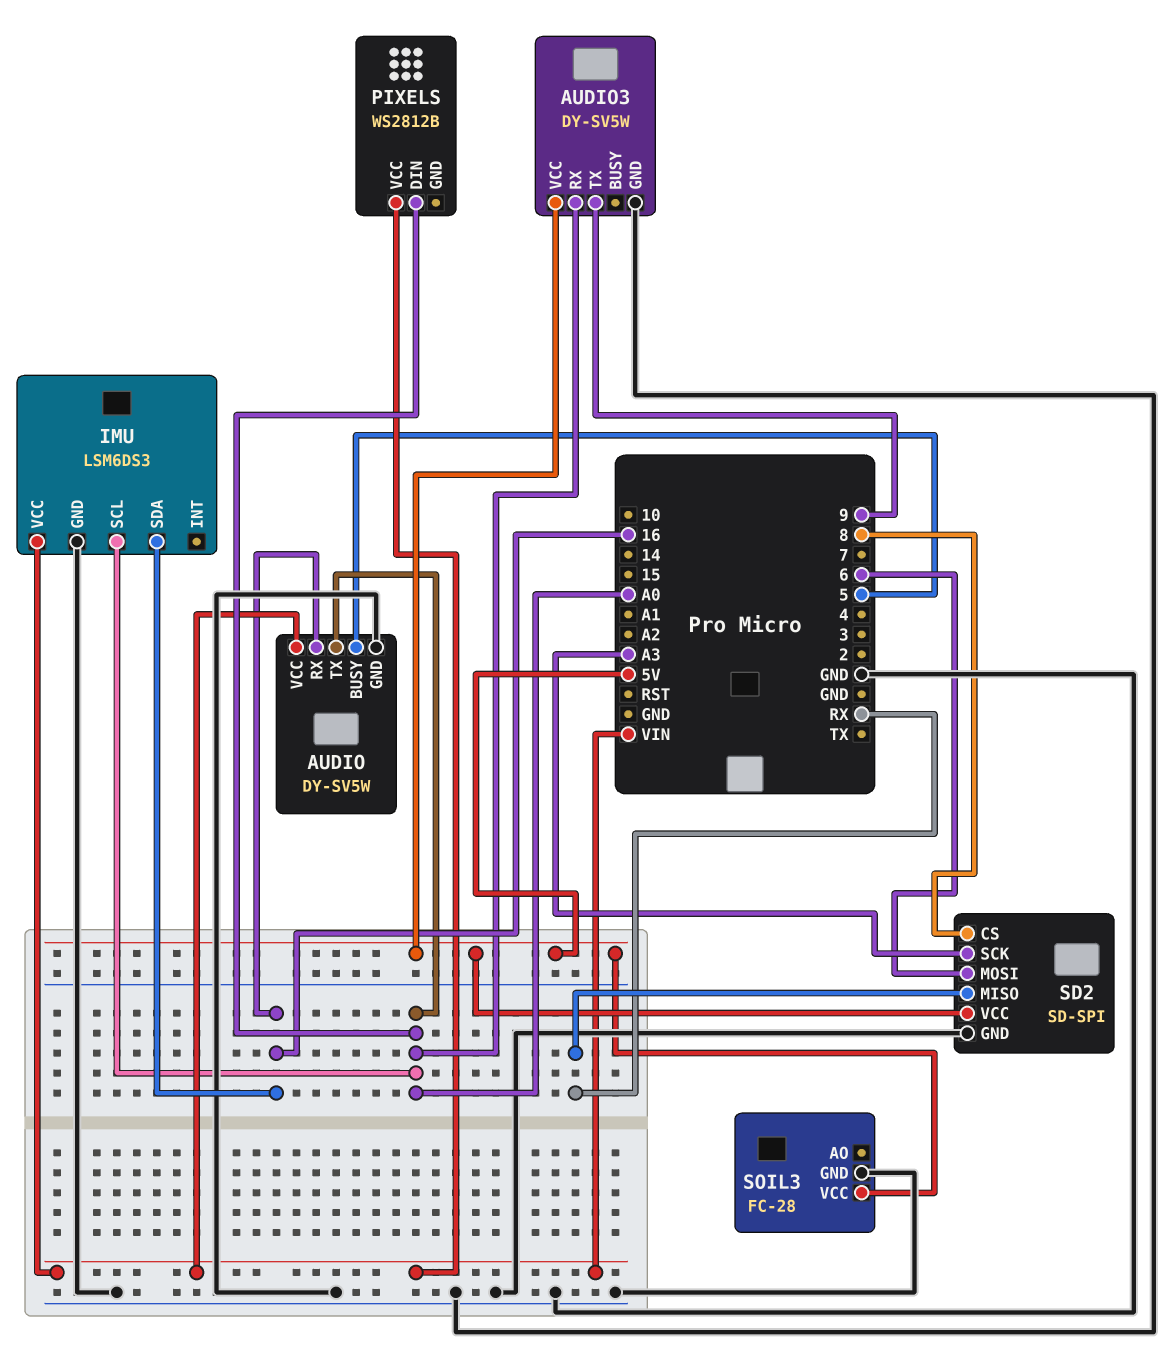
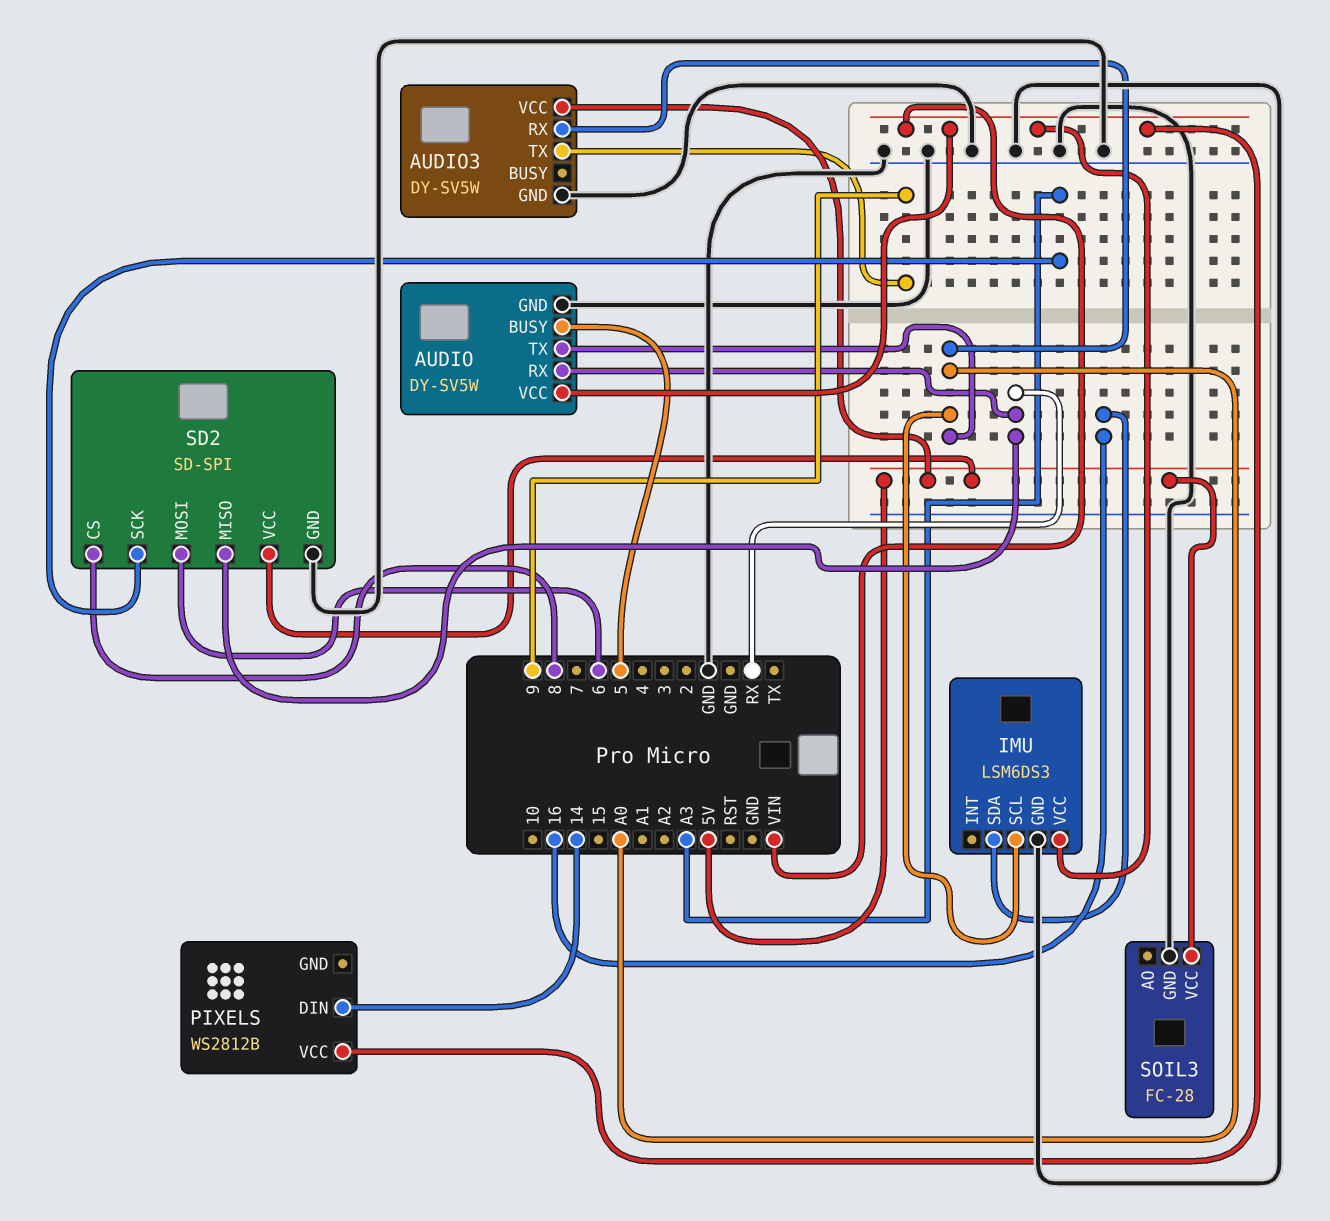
AUDIO pin RX: 16 -> RX
PIXELS pin DIN: A0 -> 14

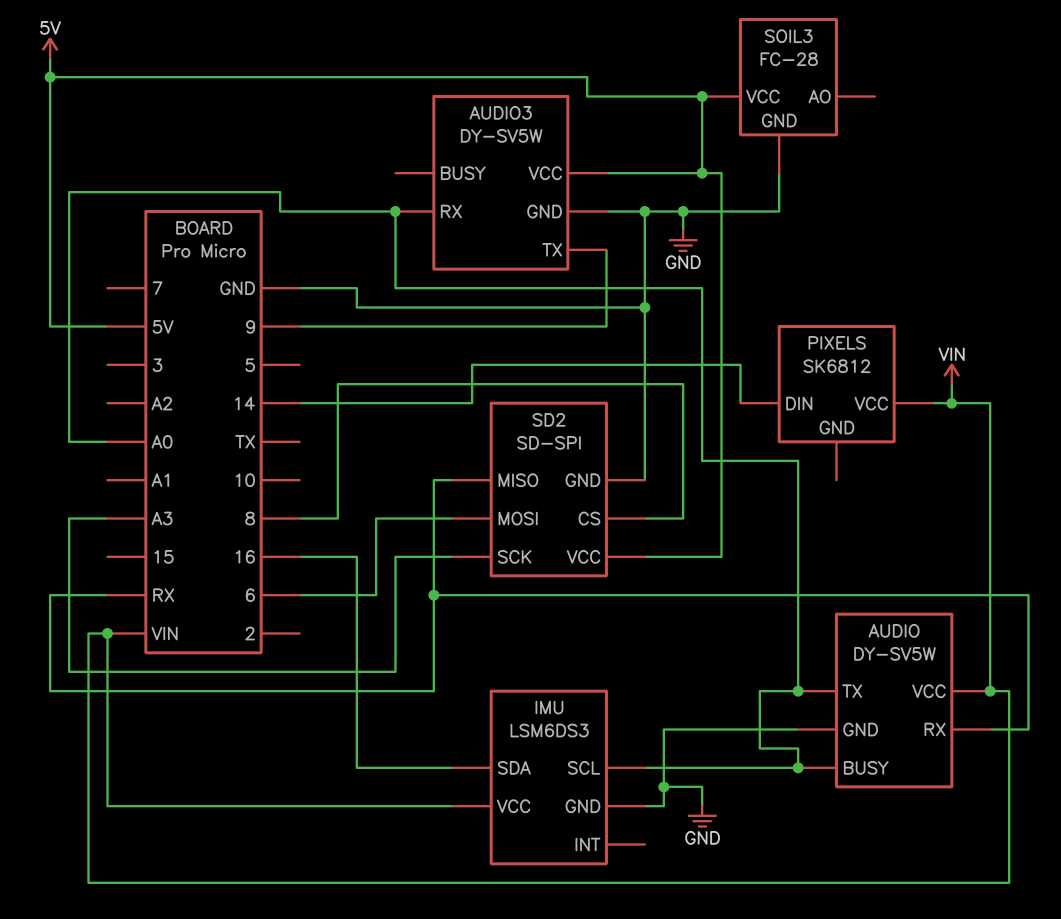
AUDIO pin BUSY: 5 -> A0
PIXELS: WS2812B -> SK6812

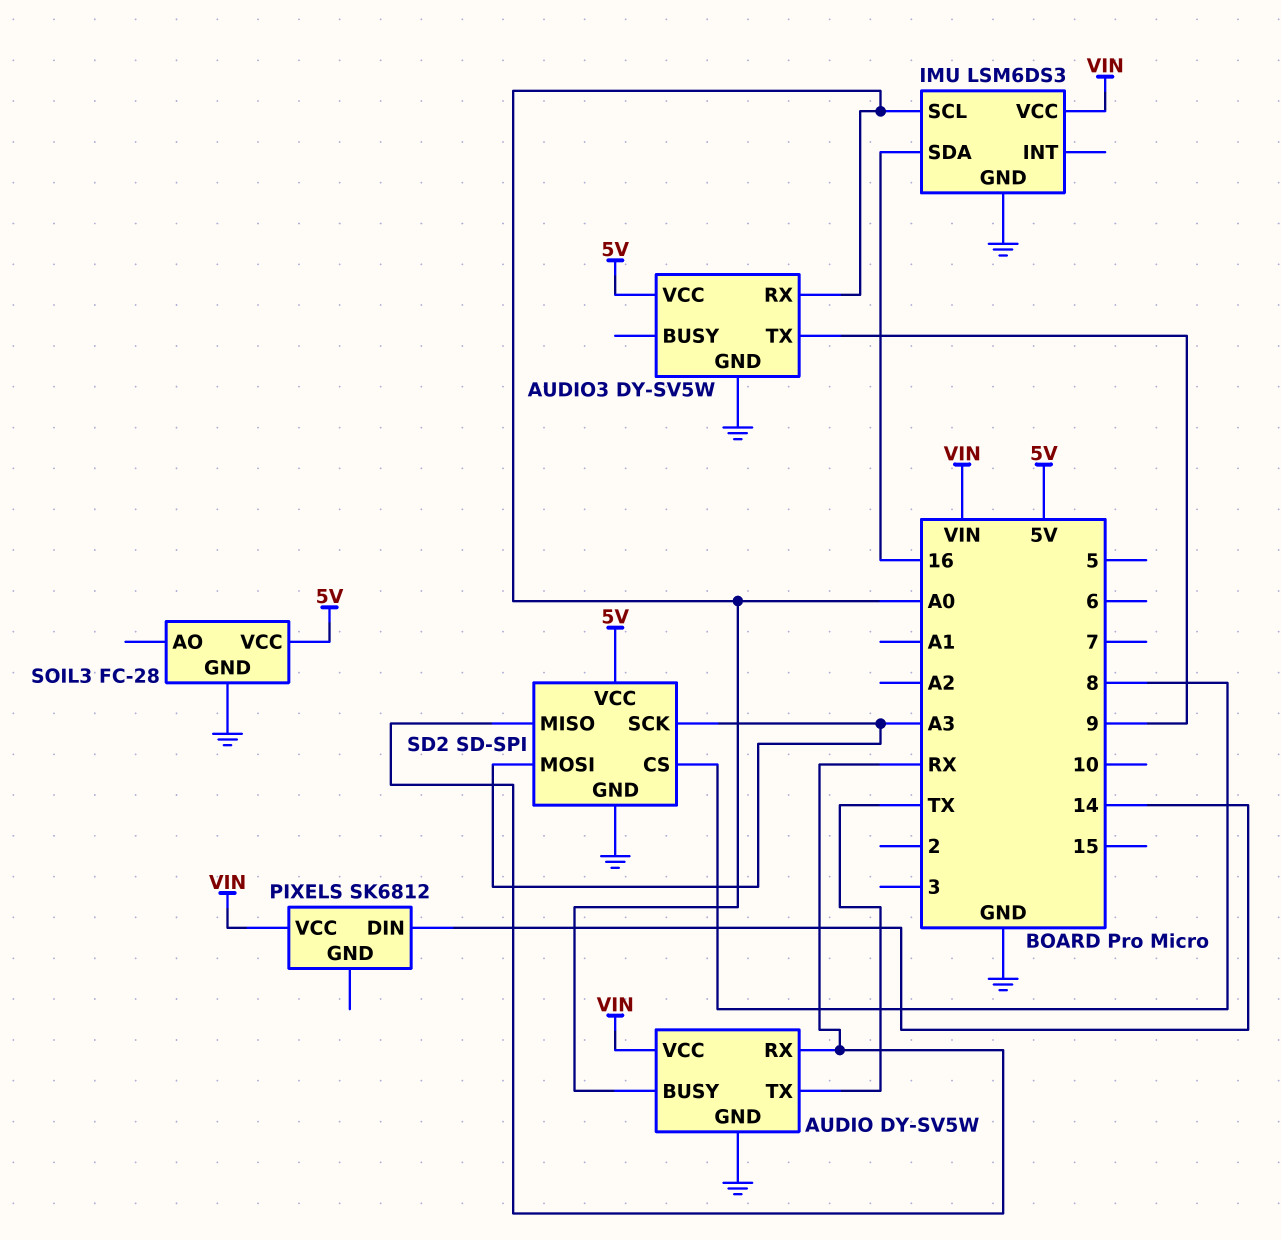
AUDIO pin TX: A0 -> TX
SD2 pin MOSI: 6 -> A3

